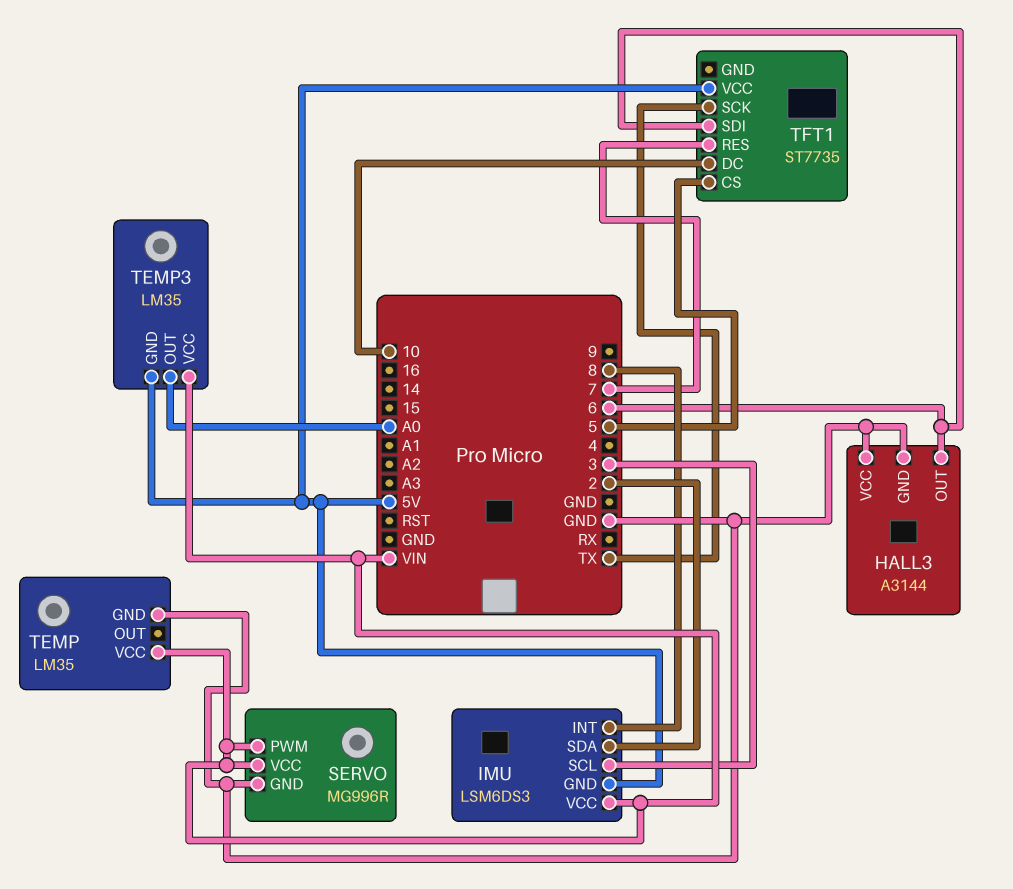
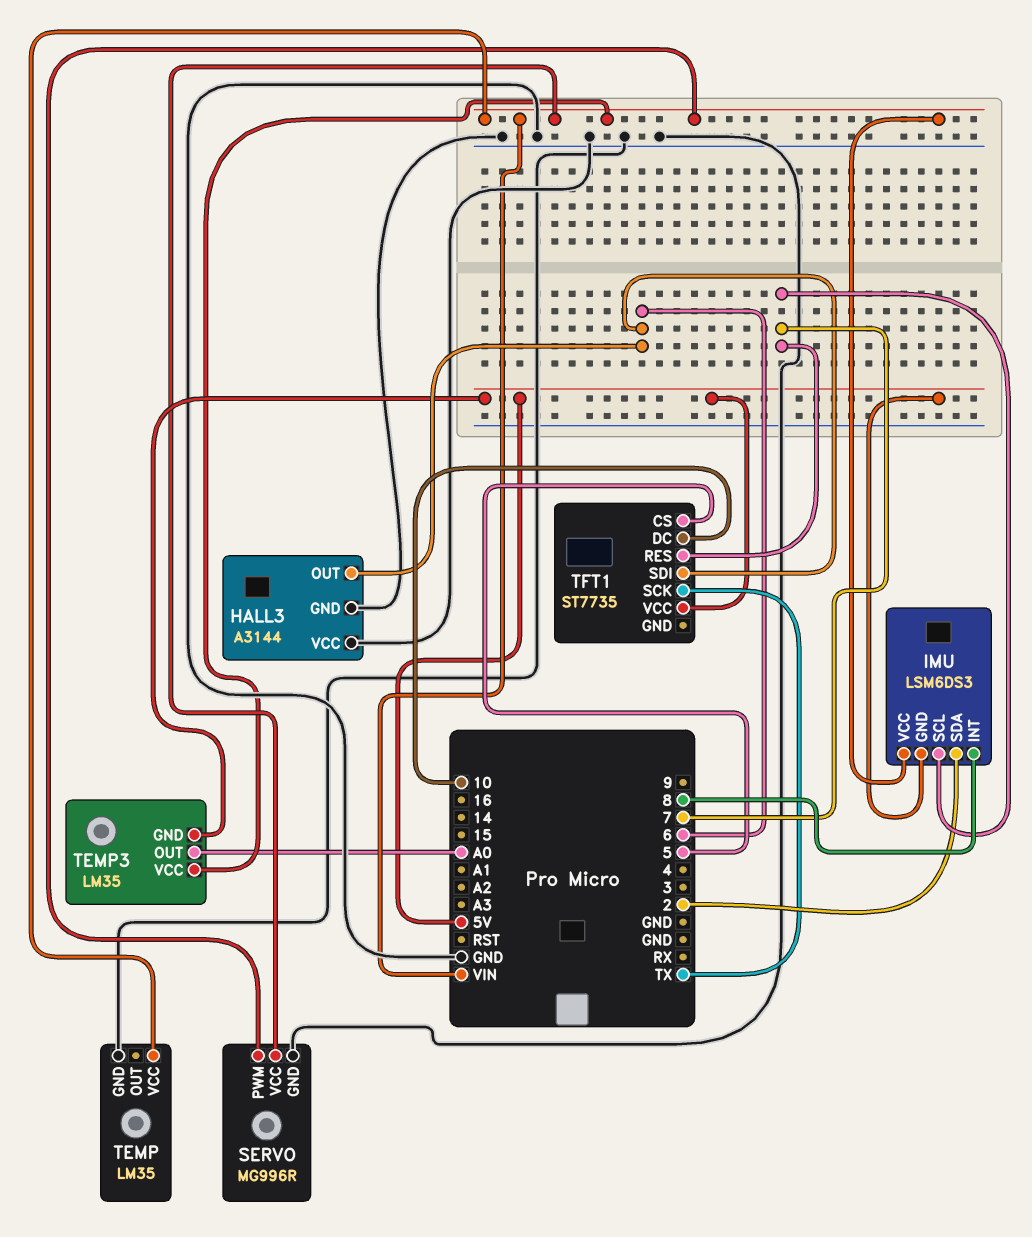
IMU pin SCL: 3 -> 7

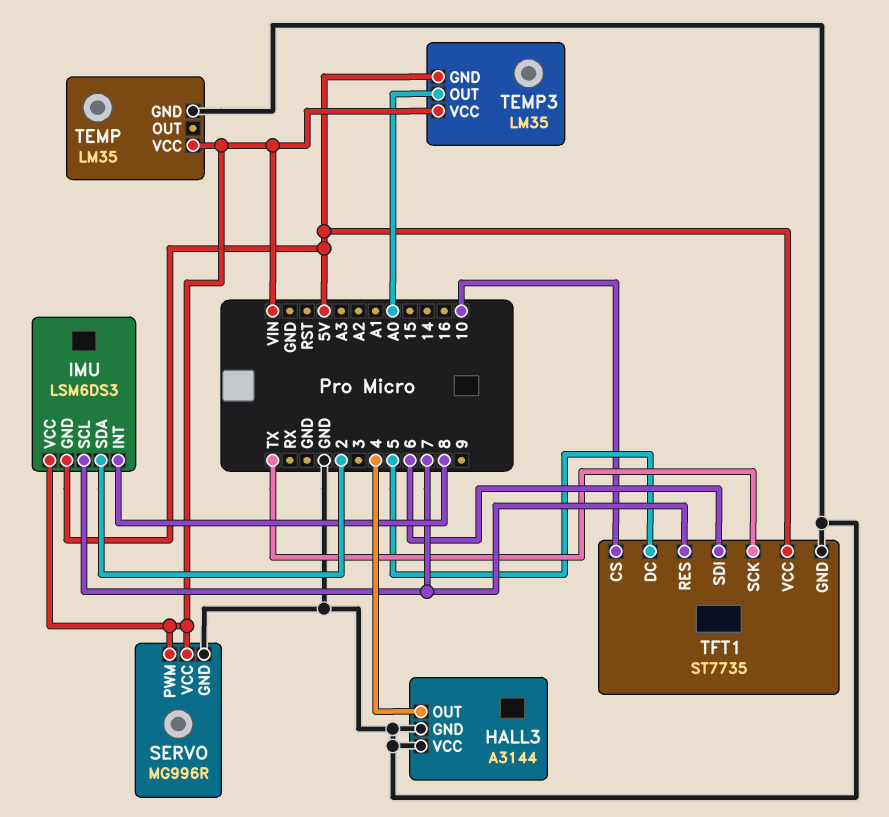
HALL3 pin OUT: 6 -> 4
TFT1 pin CS: 5 -> 10
TFT1 pin DC: 10 -> 5
TFT1 pin GND: none -> GND

